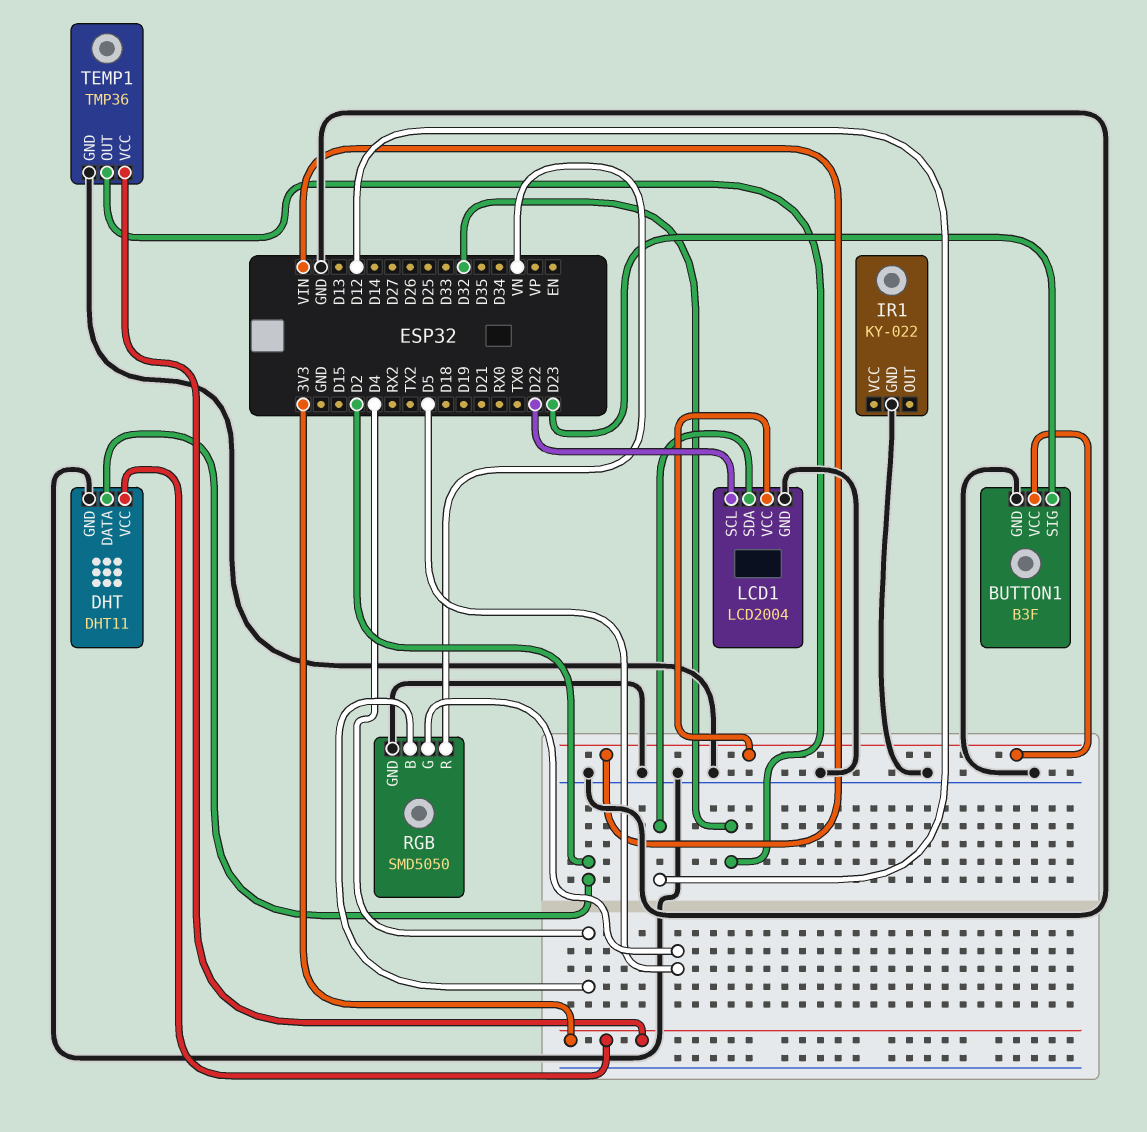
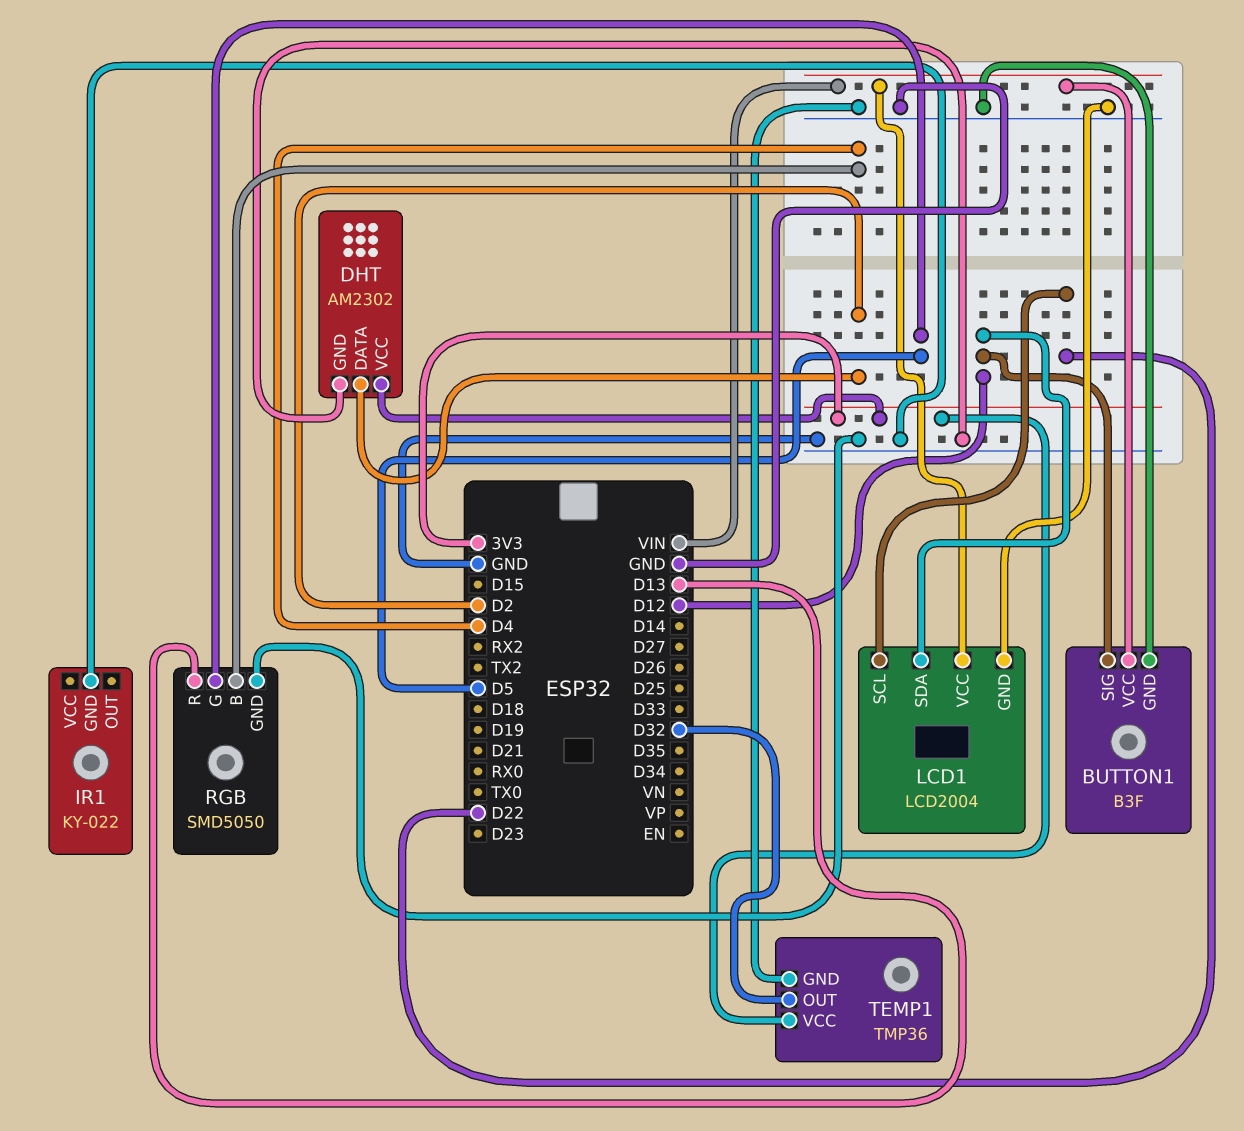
BUTTON1 pin SIG: D23 -> D12
DHT: DHT11 -> AM2302
RGB pin R: VN -> D13

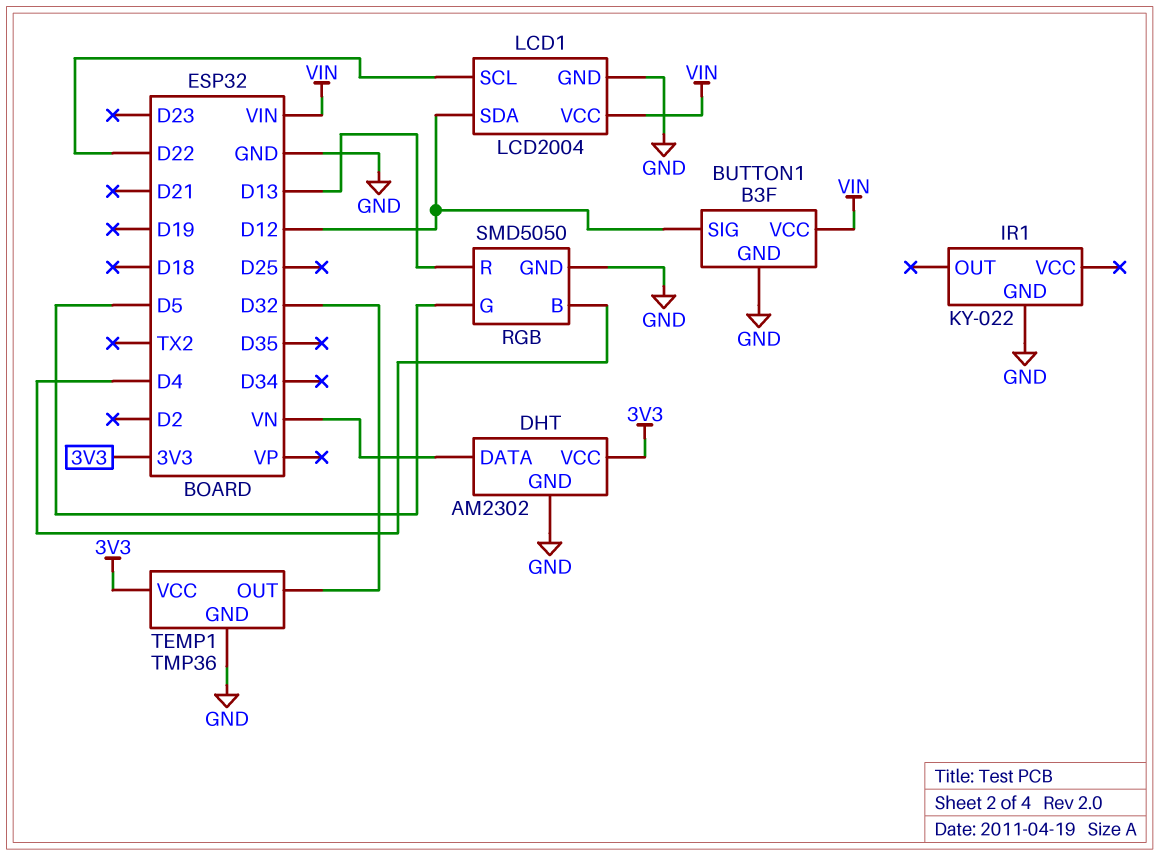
DHT pin DATA: D2 -> VN

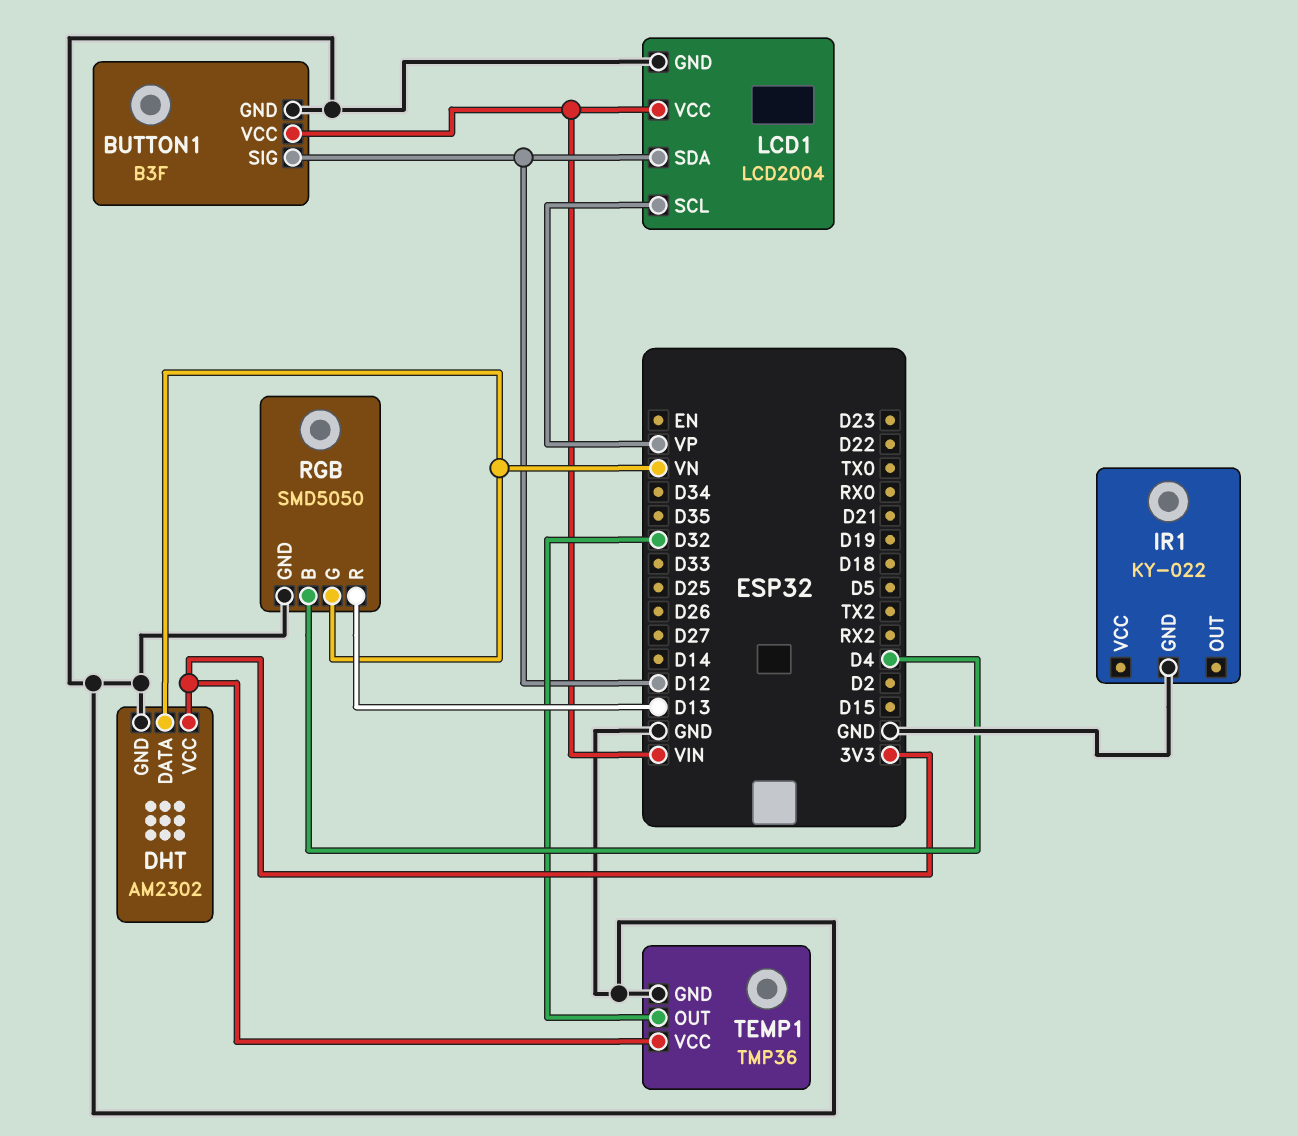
LCD1 pin SCL: D22 -> VP
RGB pin G: D5 -> VN

